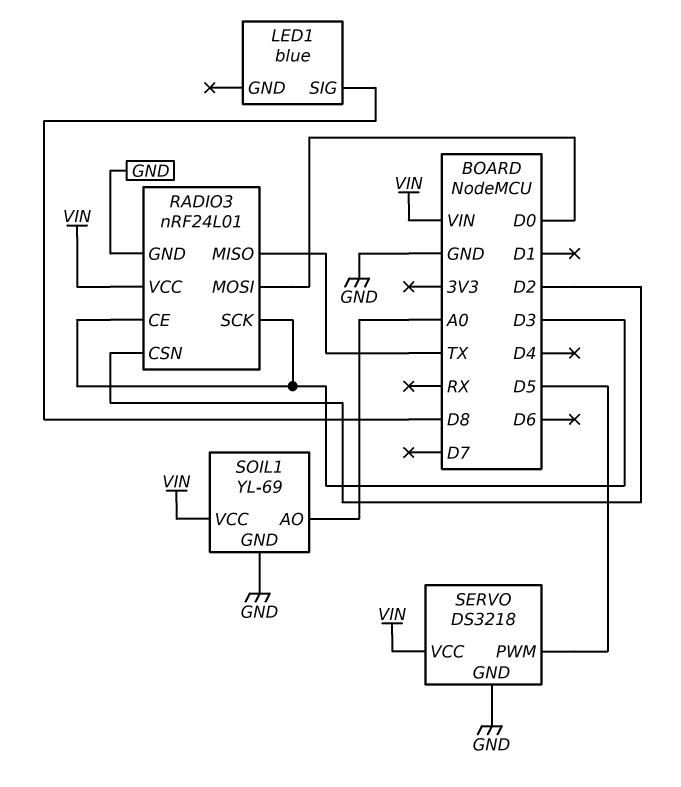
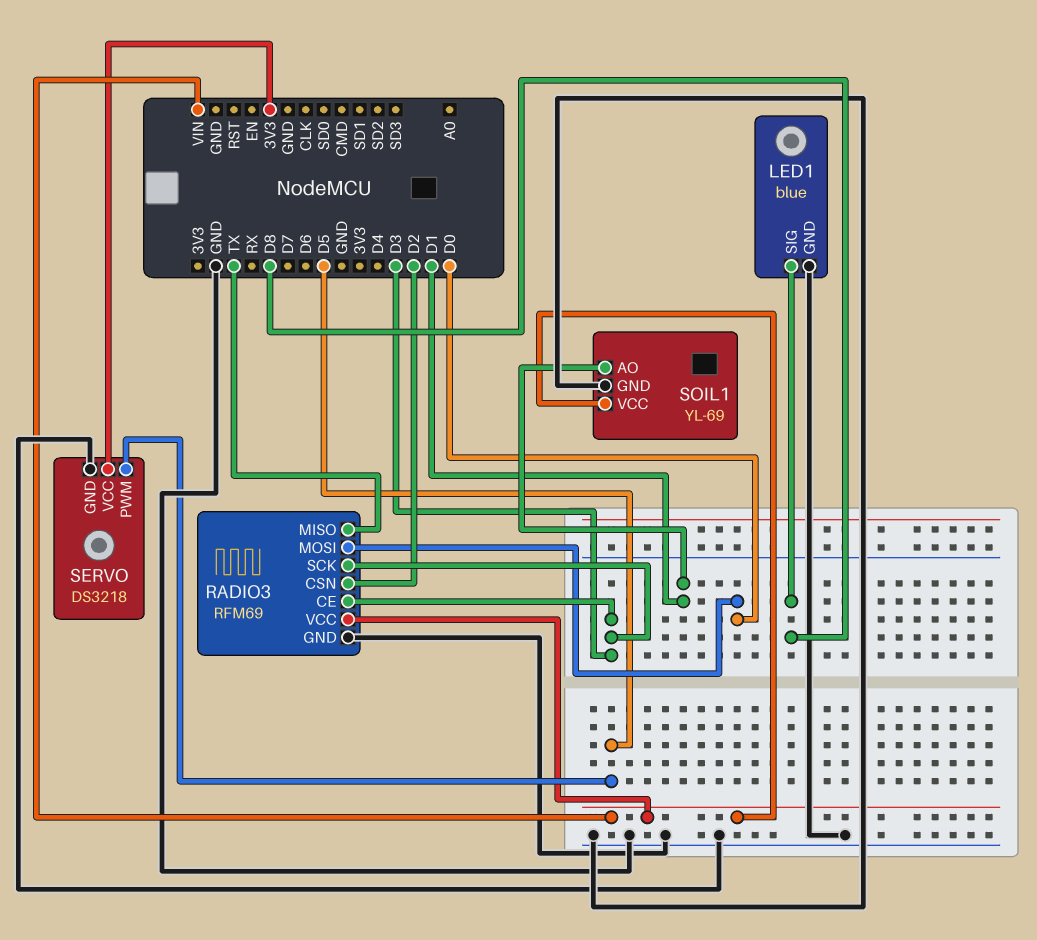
LED1 pin GND: none -> GND
RADIO3: nRF24L01 -> RFM69
SERVO pin VCC: VIN -> 3V3
SOIL1 pin AO: A0 -> D1

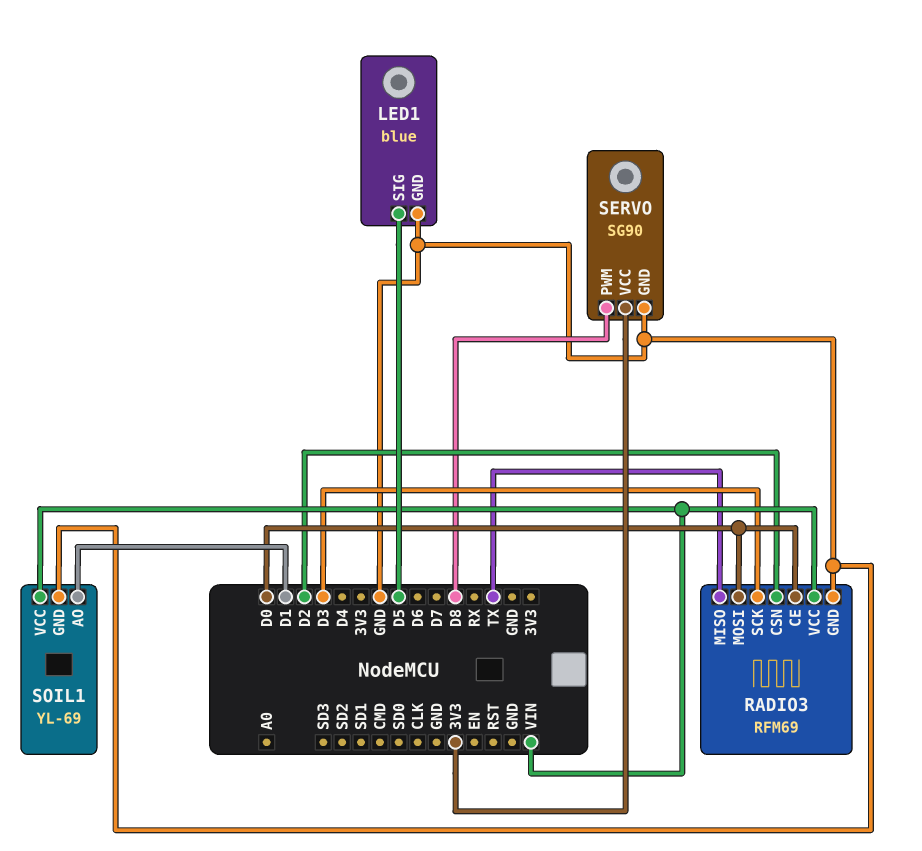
LED1 pin SIG: D8 -> D5
RADIO3 pin CE: D3 -> D0
SERVO: DS3218 -> SG90
SERVO pin PWM: D5 -> D8

